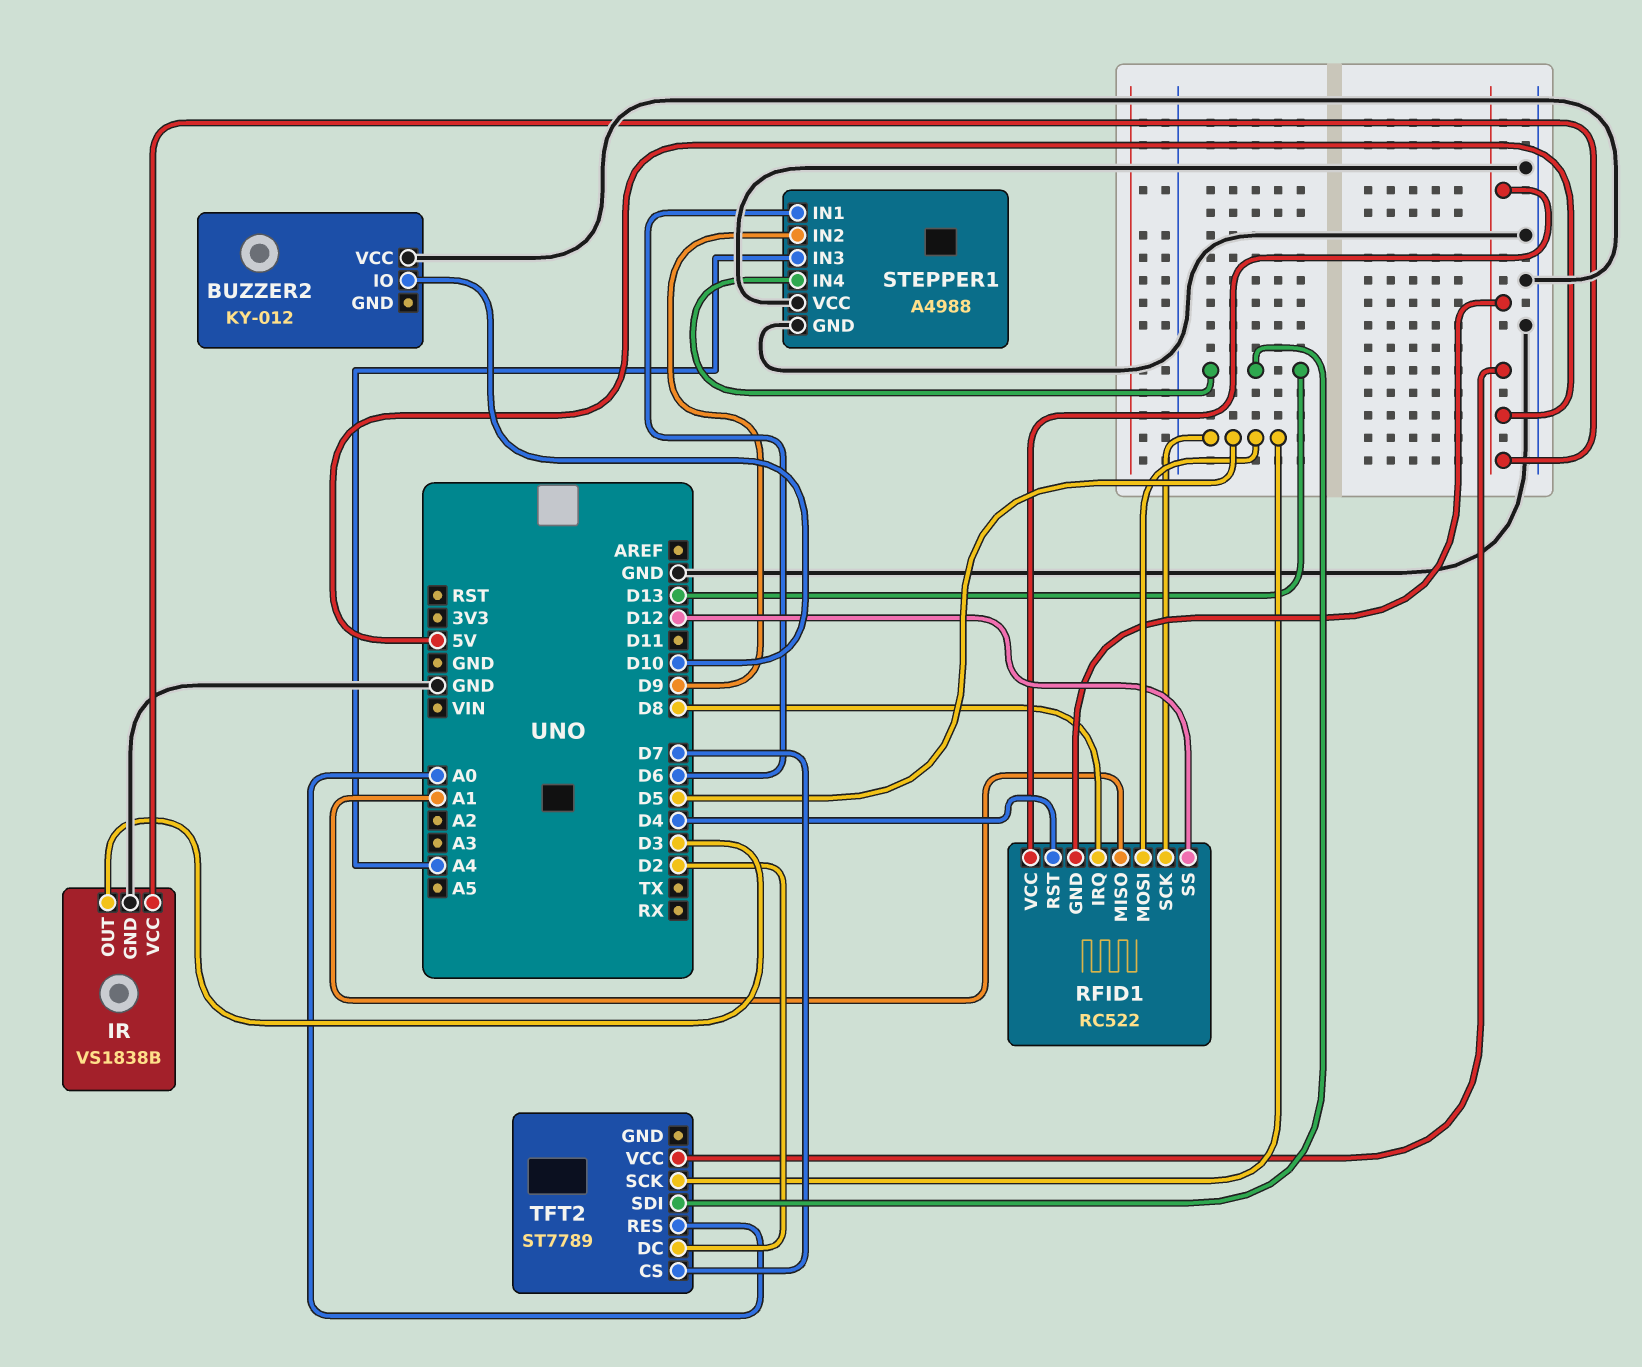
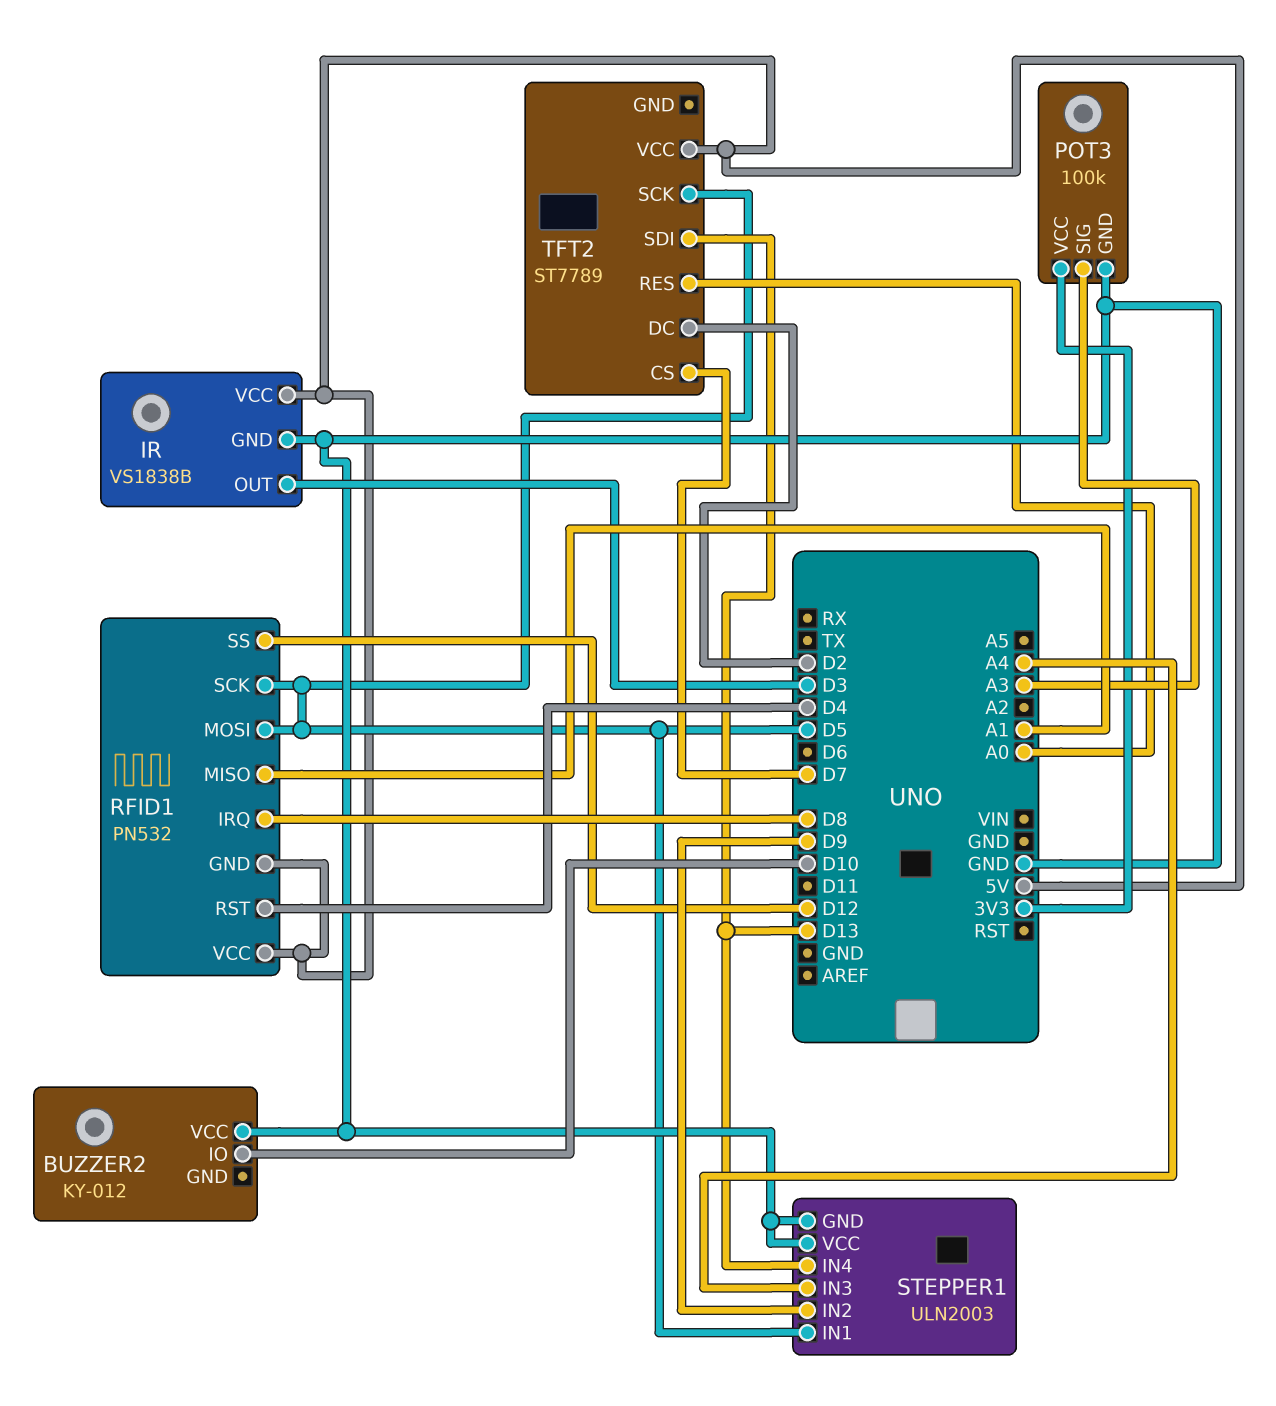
POT3: none -> 100k
POT3 pin GND: none -> GND
POT3 pin SIG: none -> A3
POT3 pin VCC: none -> 3V3
RFID1: RC522 -> PN532
STEPPER1: A4988 -> ULN2003
STEPPER1 pin IN1: D6 -> D5

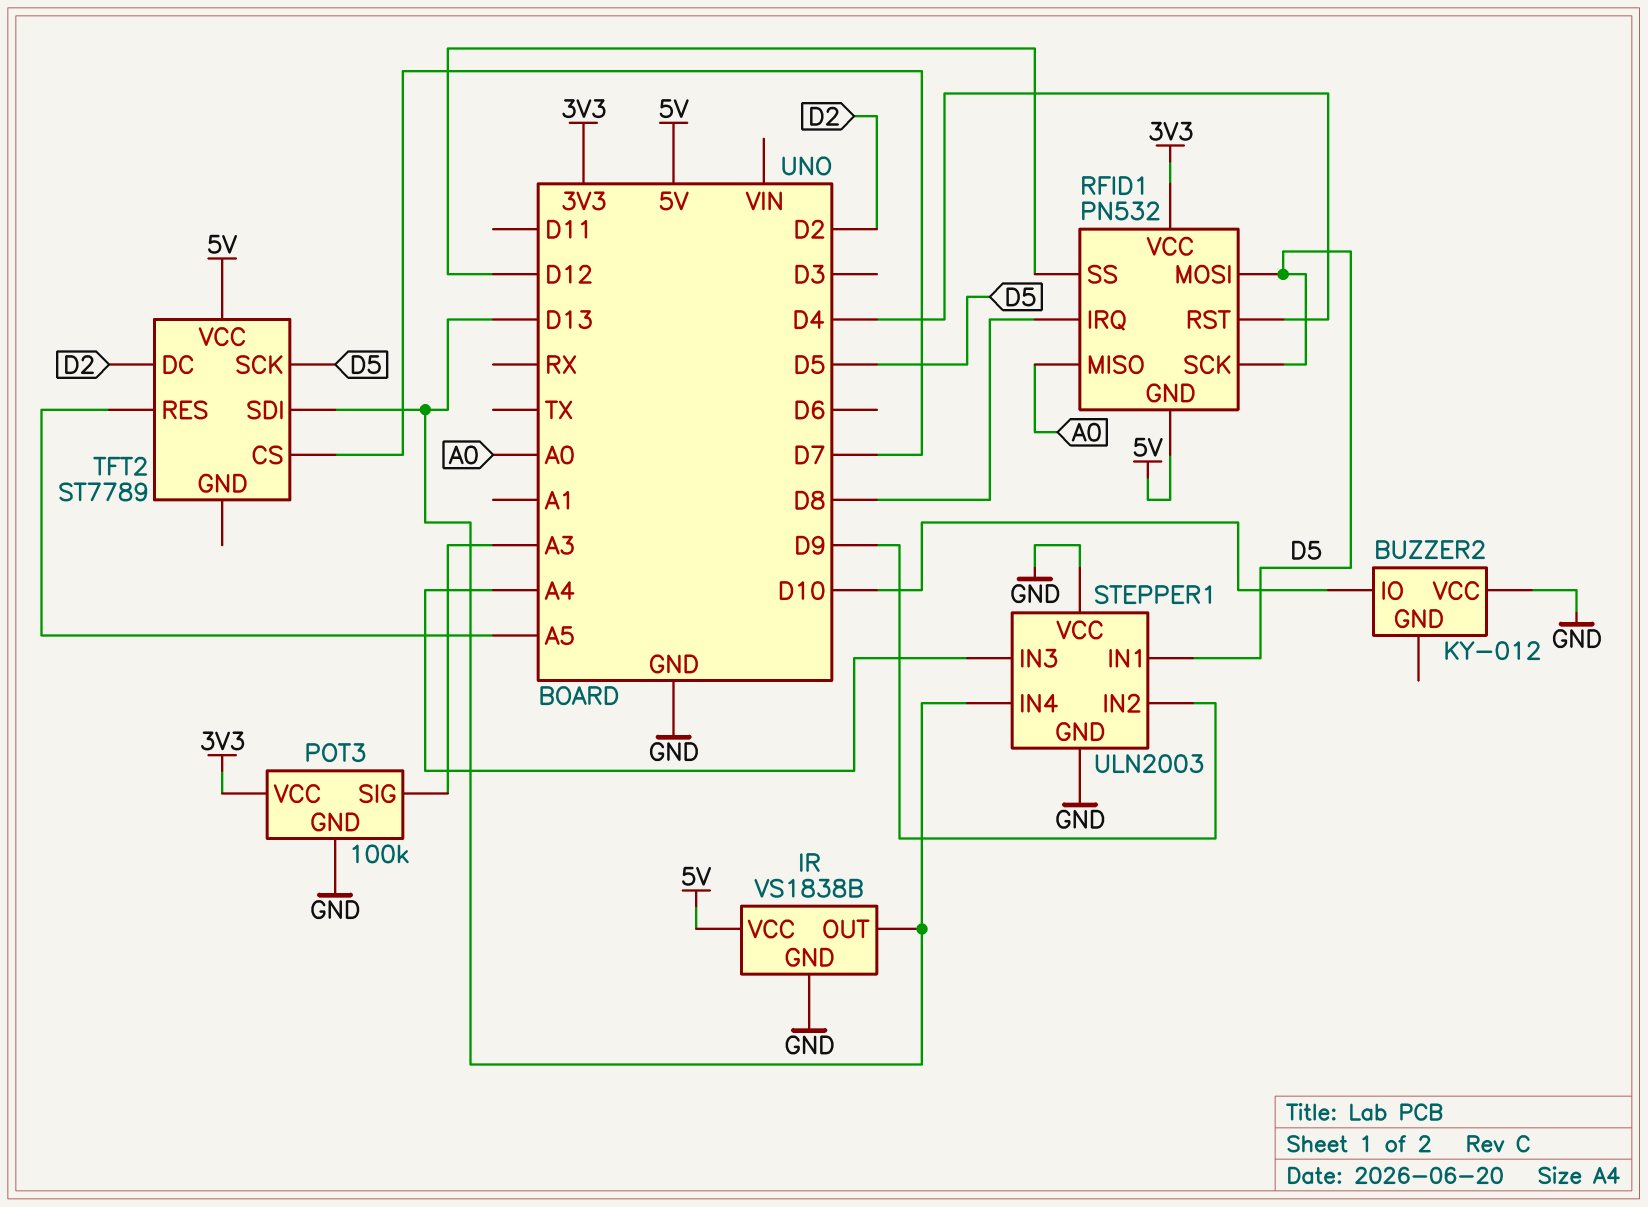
IR pin OUT: D3 -> D13
RFID1 pin MISO: A1 -> A0
RFID1 pin VCC: 5V -> 3V3
TFT2 pin RES: A0 -> A5

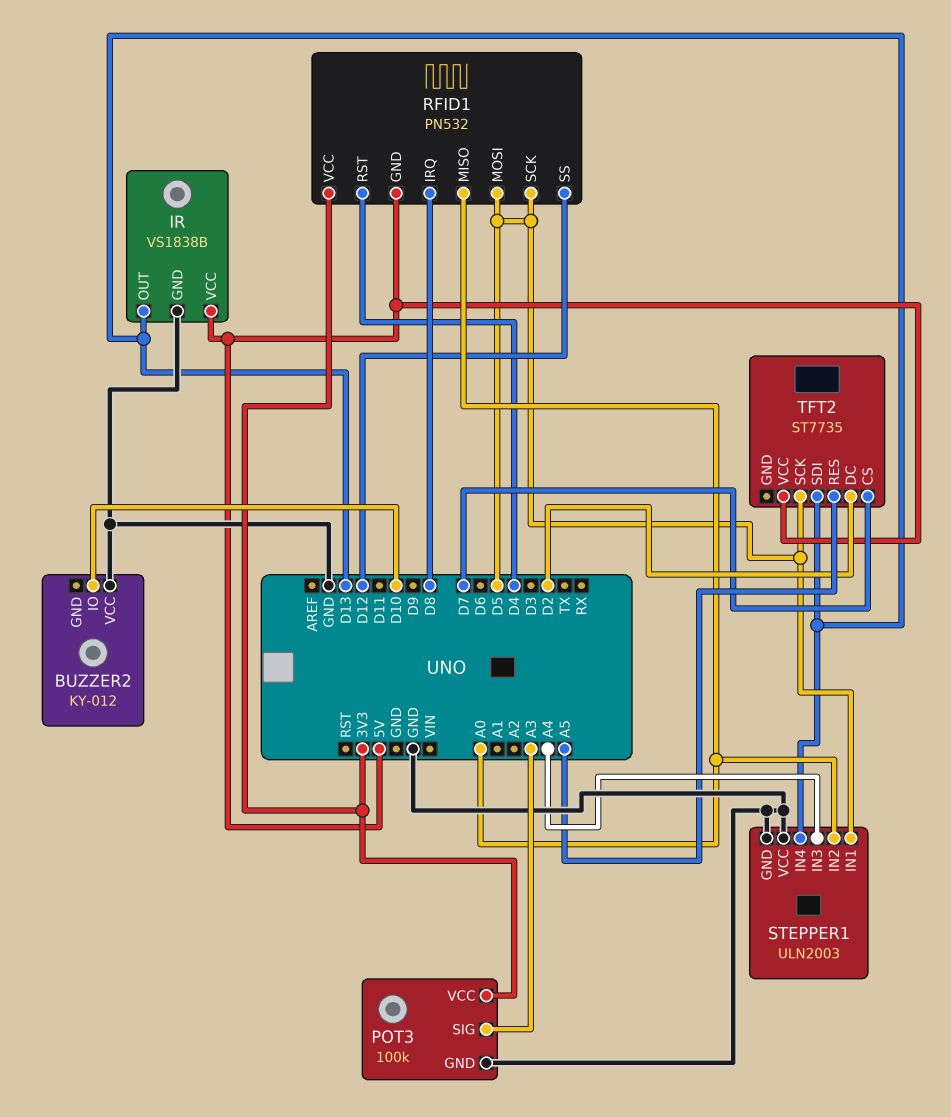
STEPPER1 pin IN2: D9 -> A0
TFT2: ST7789 -> ST7735

